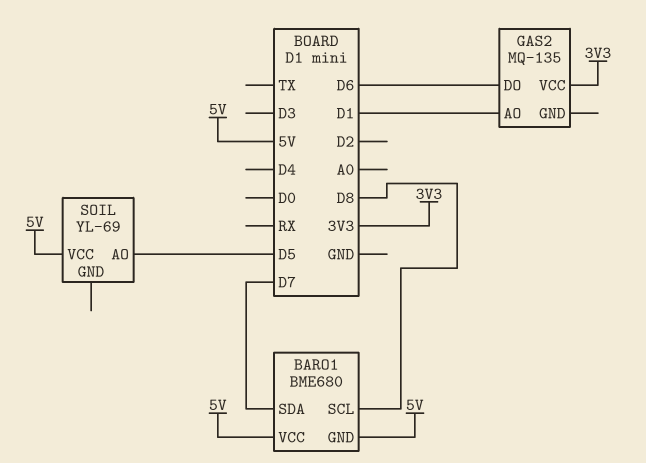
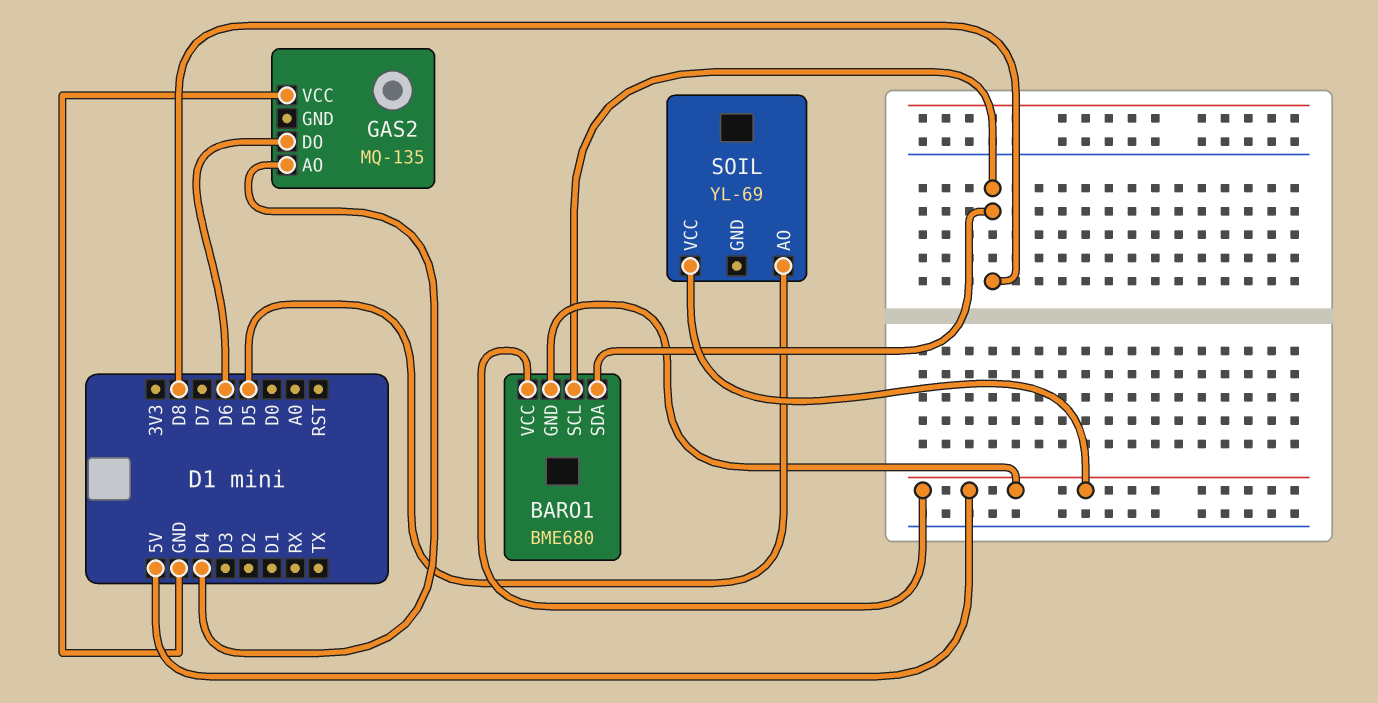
BARO1 pin SDA: D7 -> D8
GAS2 pin AO: D1 -> D4
GAS2 pin VCC: 3V3 -> GND

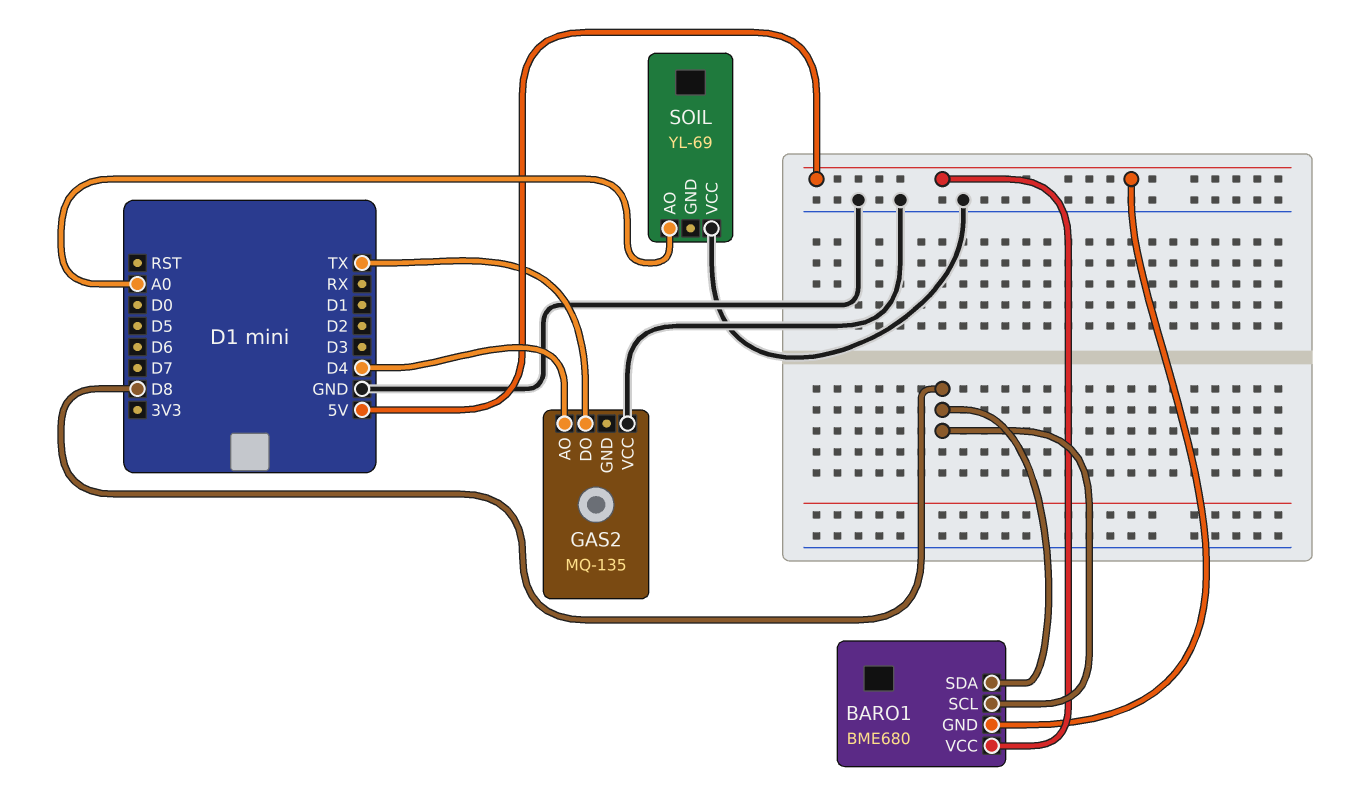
GAS2 pin DO: D6 -> TX
SOIL pin AO: D5 -> A0
SOIL pin VCC: 5V -> GND

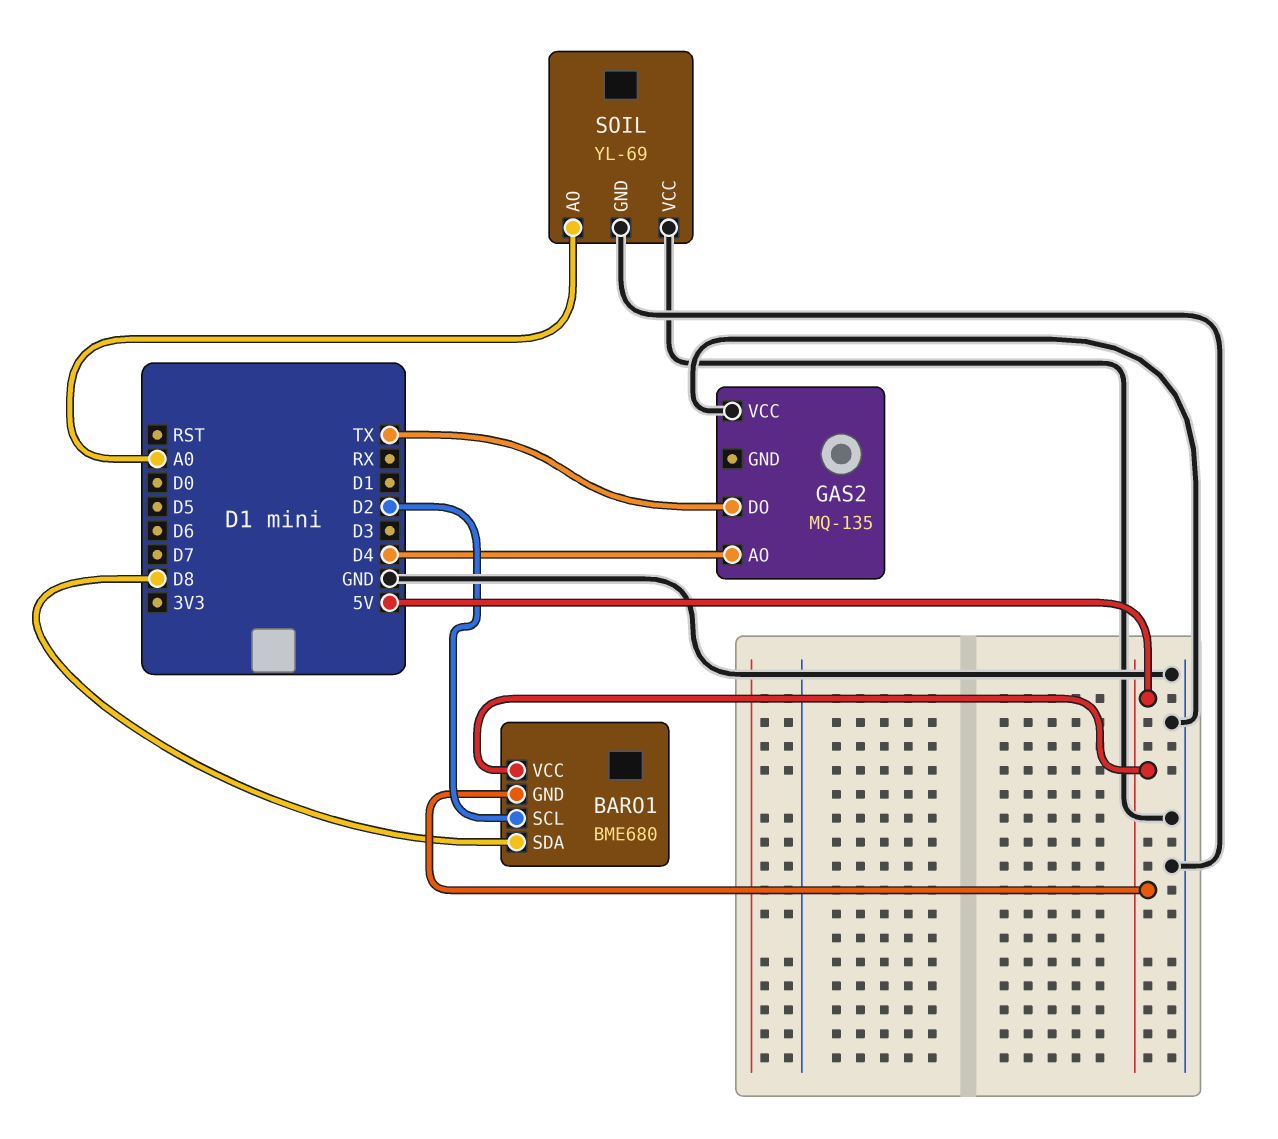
BARO1 pin SCL: D8 -> D2
SOIL pin GND: none -> GND

